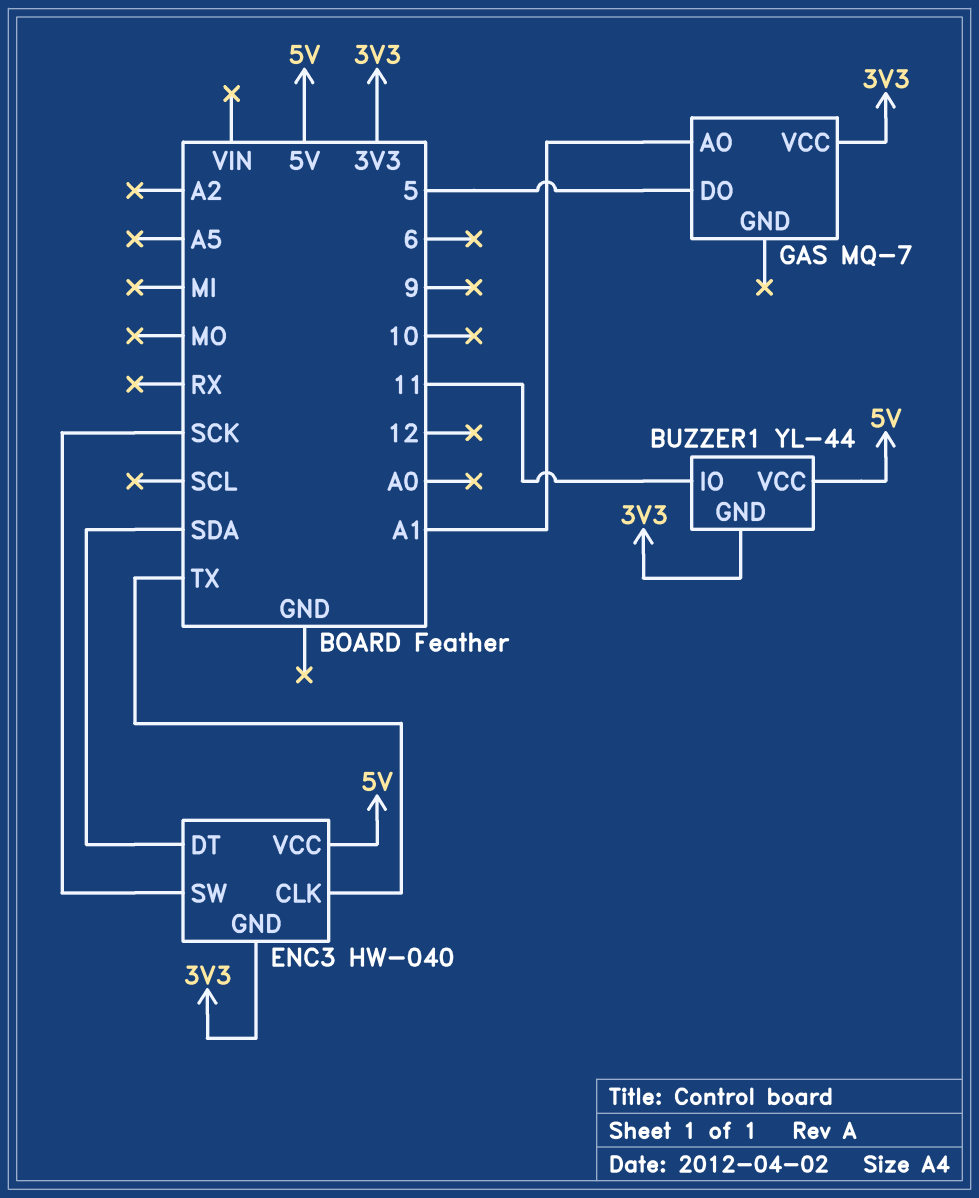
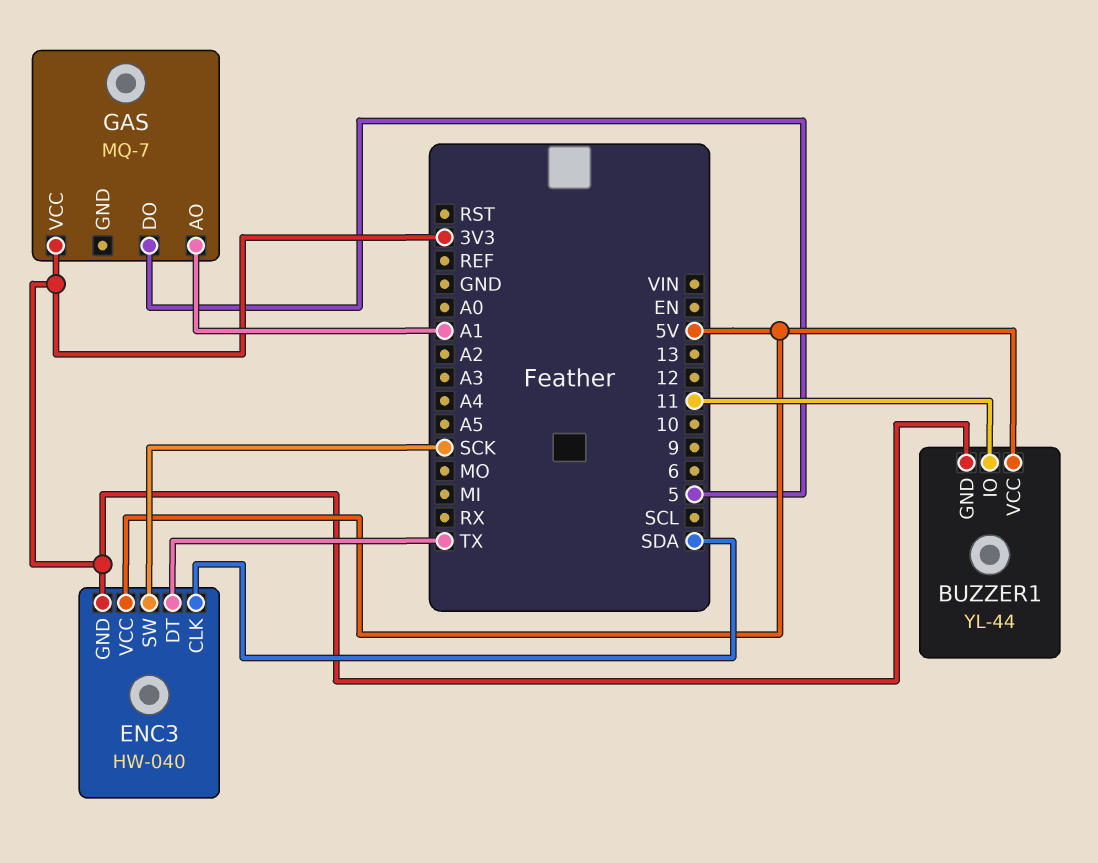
ENC3 pin CLK: TX -> SDA
ENC3 pin DT: SDA -> TX

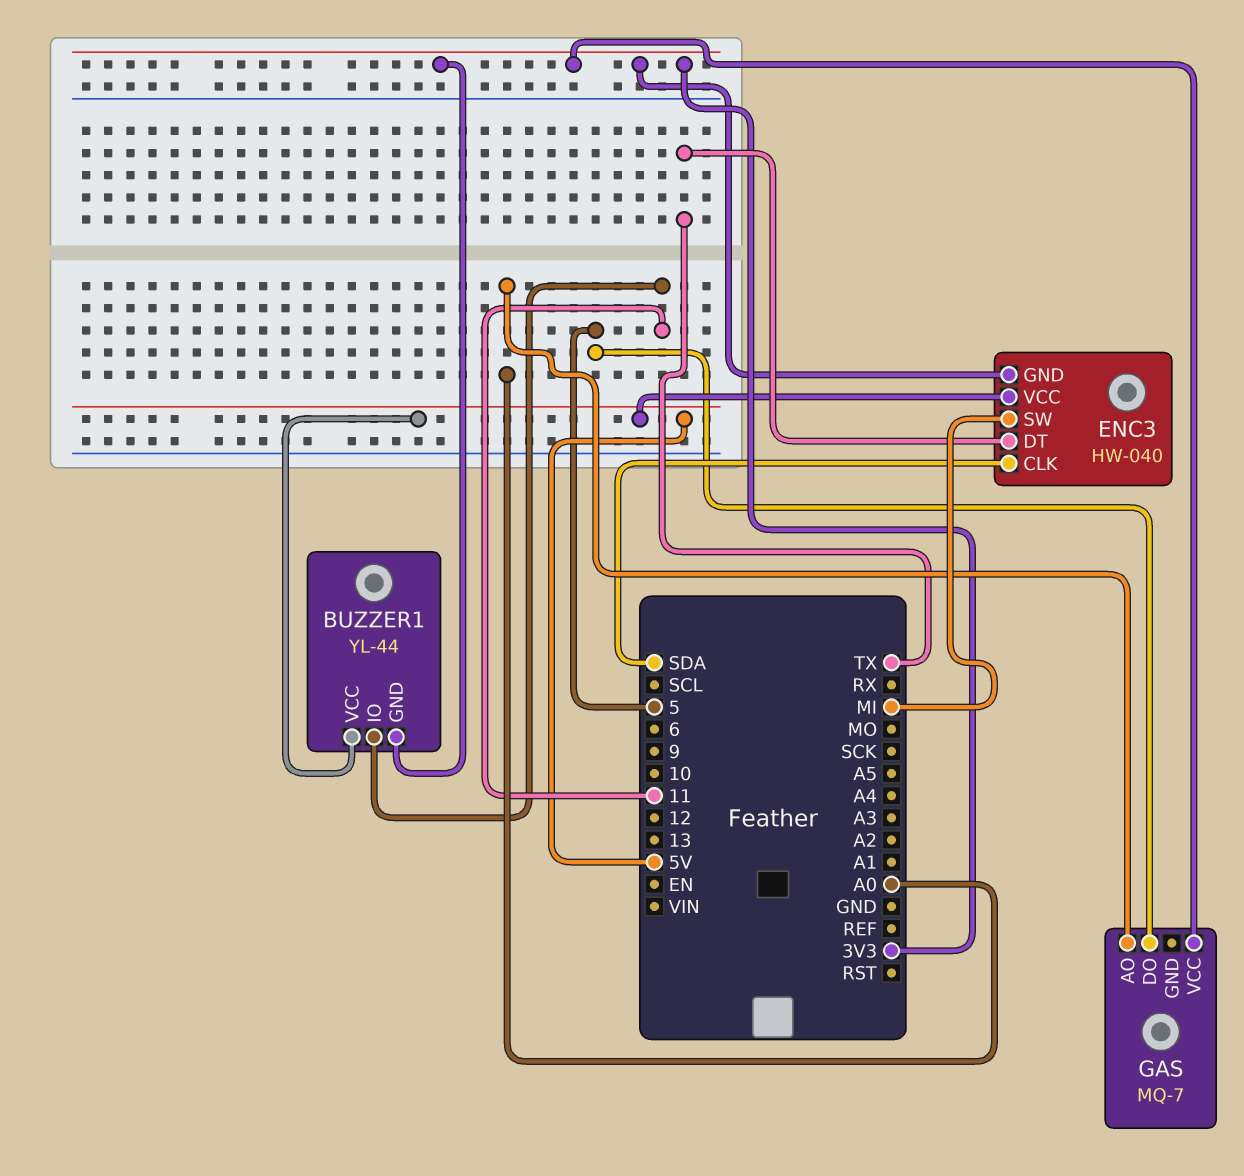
ENC3 pin SW: SCK -> MI
GAS pin AO: A1 -> A0

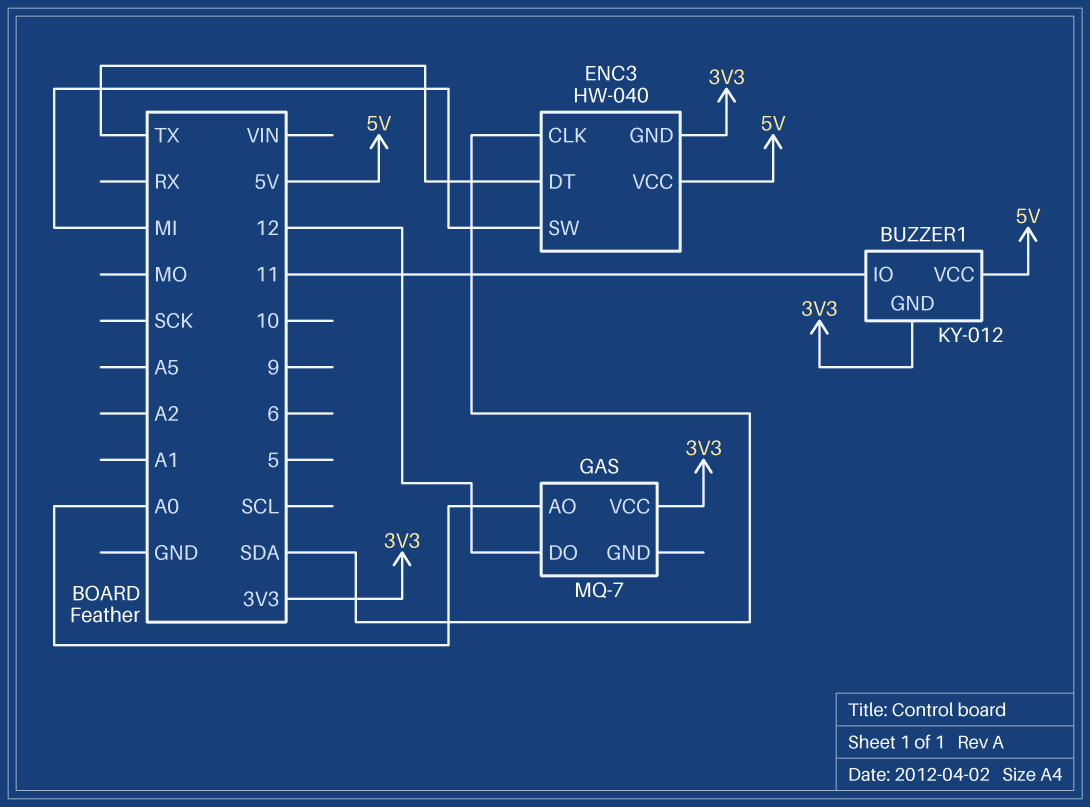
BUZZER1: YL-44 -> KY-012
GAS pin DO: 5 -> 12

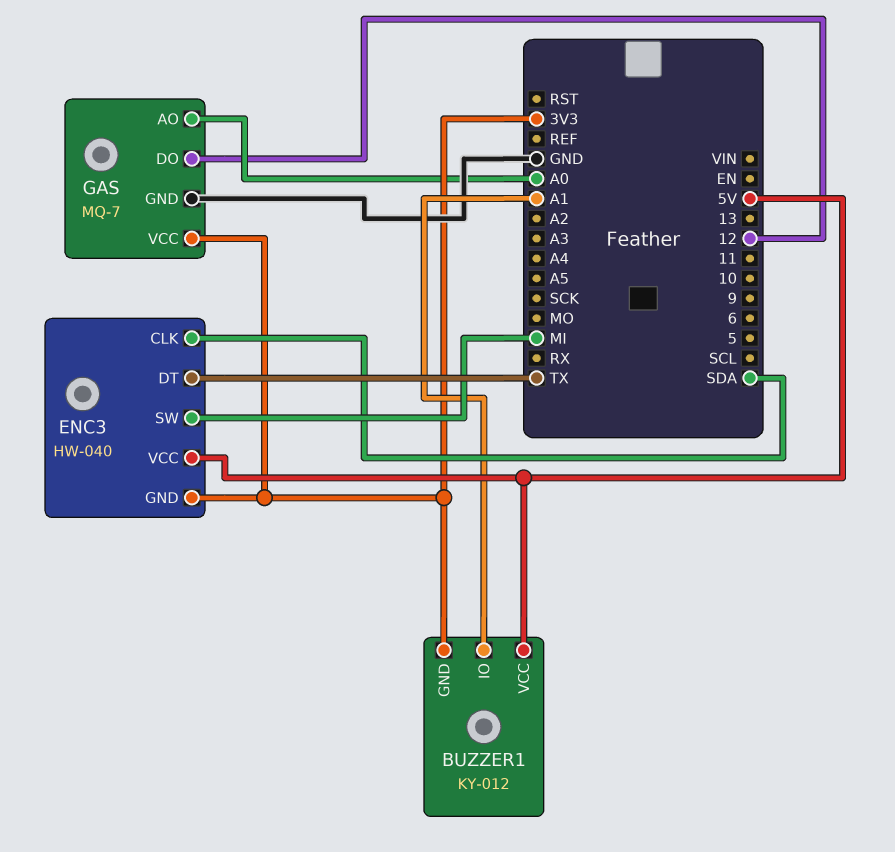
BUZZER1 pin IO: 11 -> A1
GAS pin GND: none -> GND

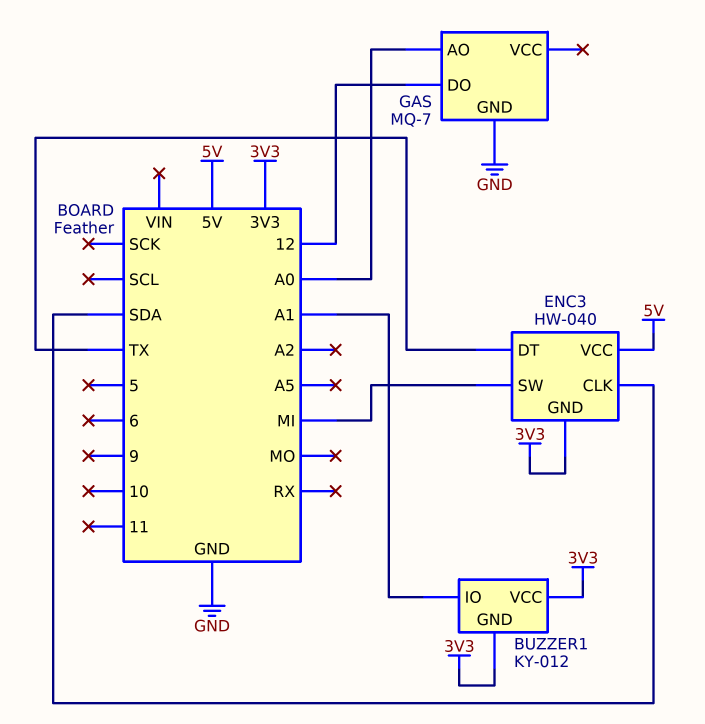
BUZZER1 pin VCC: 5V -> 3V3
GAS pin VCC: 3V3 -> none

